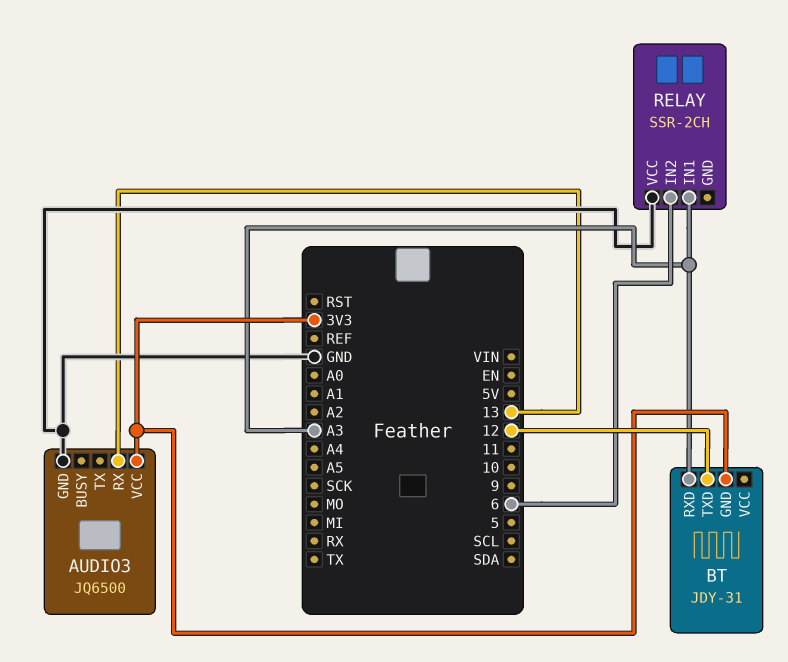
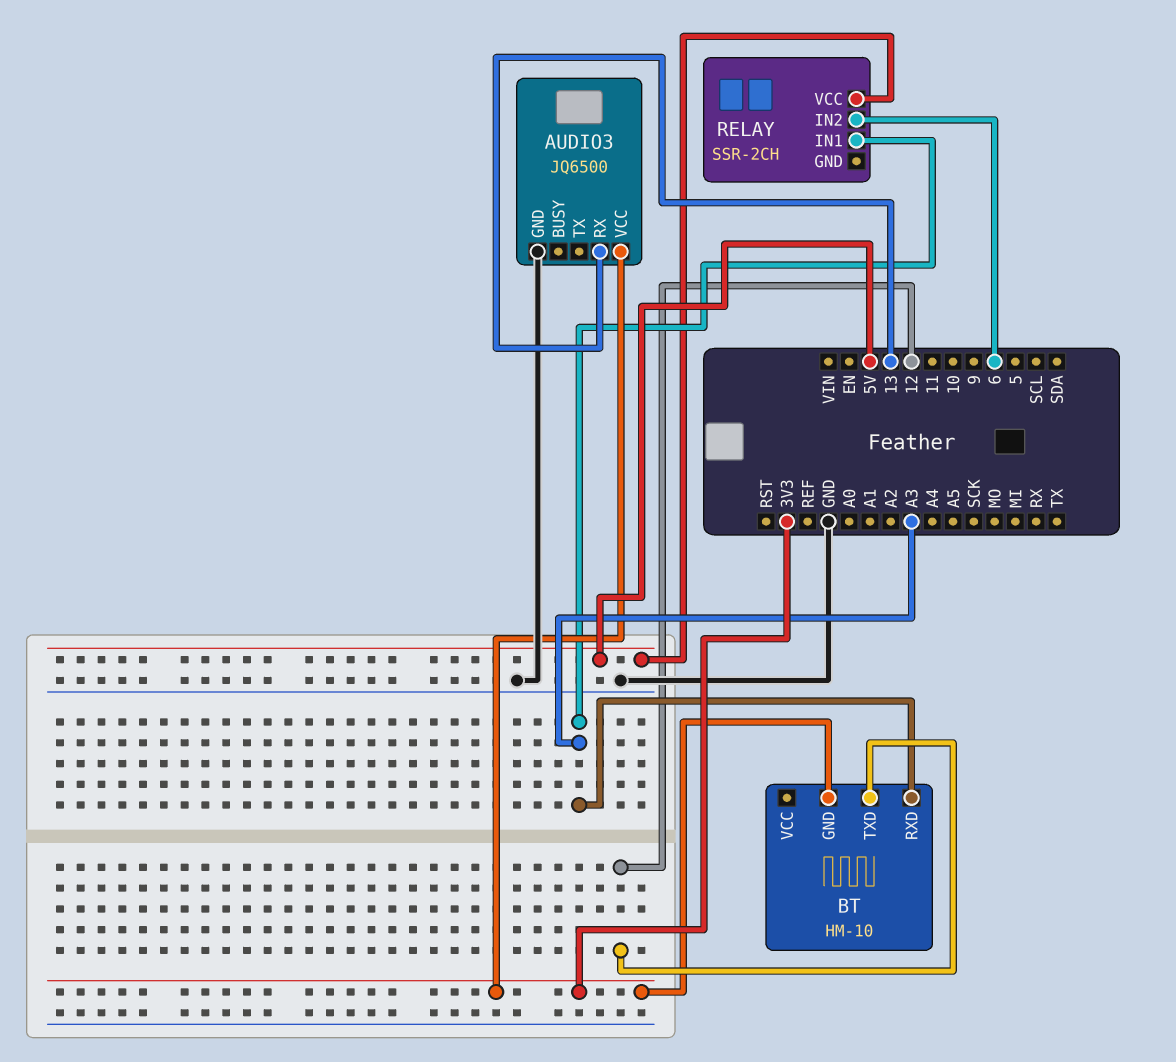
BT: JDY-31 -> HM-10
RELAY pin VCC: GND -> 5V

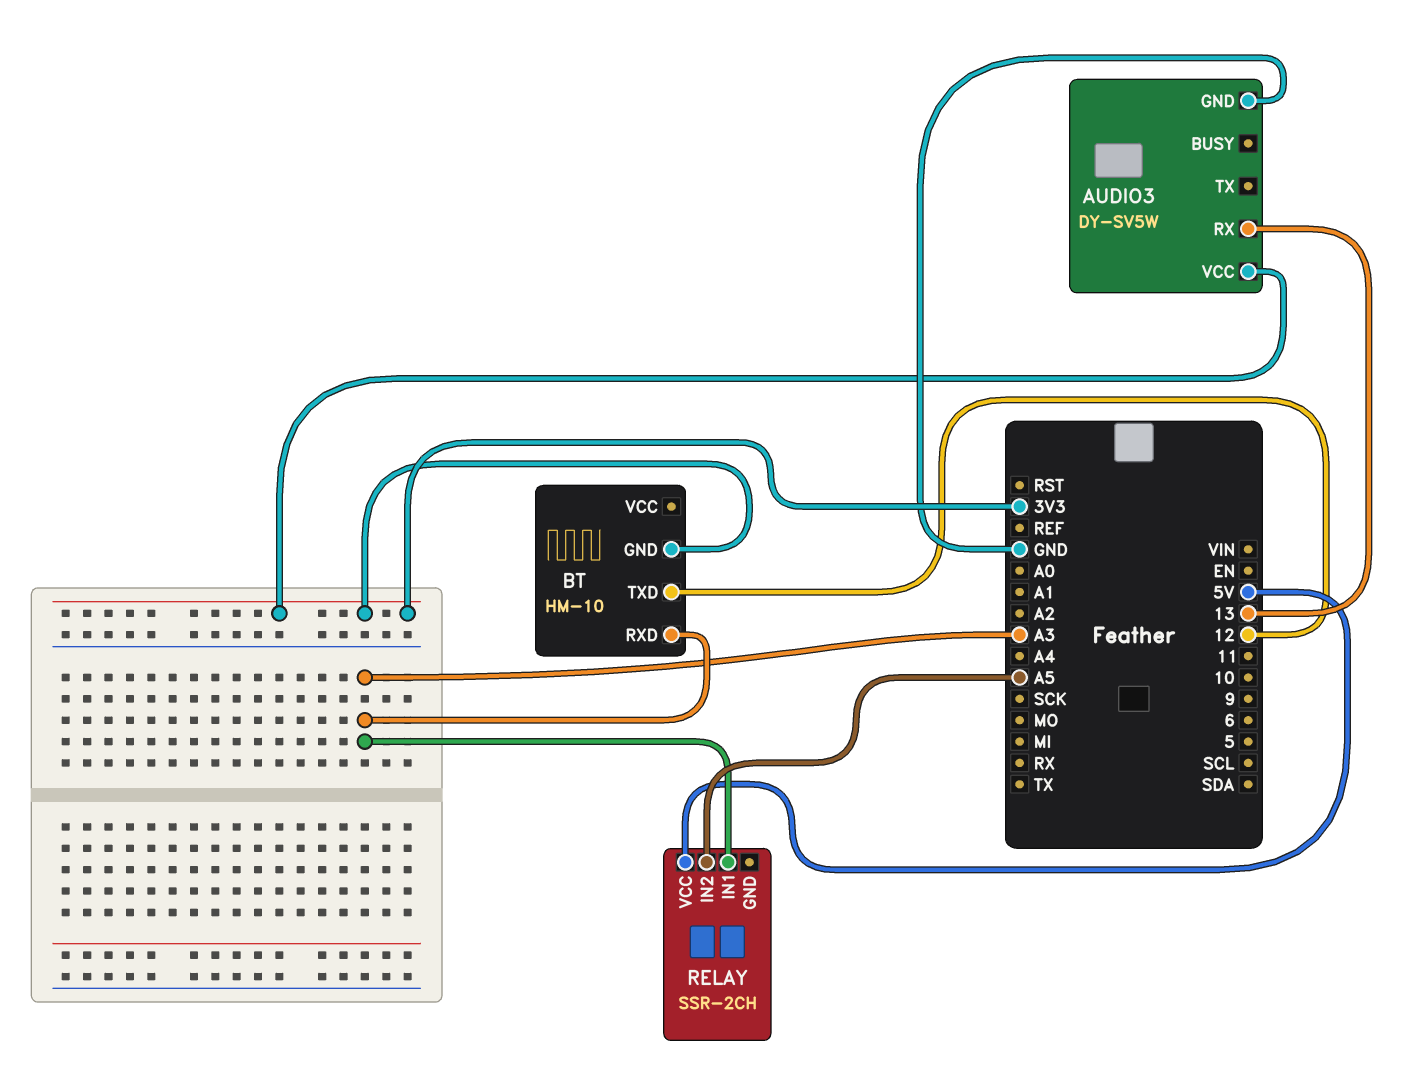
AUDIO3: JQ6500 -> DY-SV5W
RELAY pin IN2: 6 -> A5

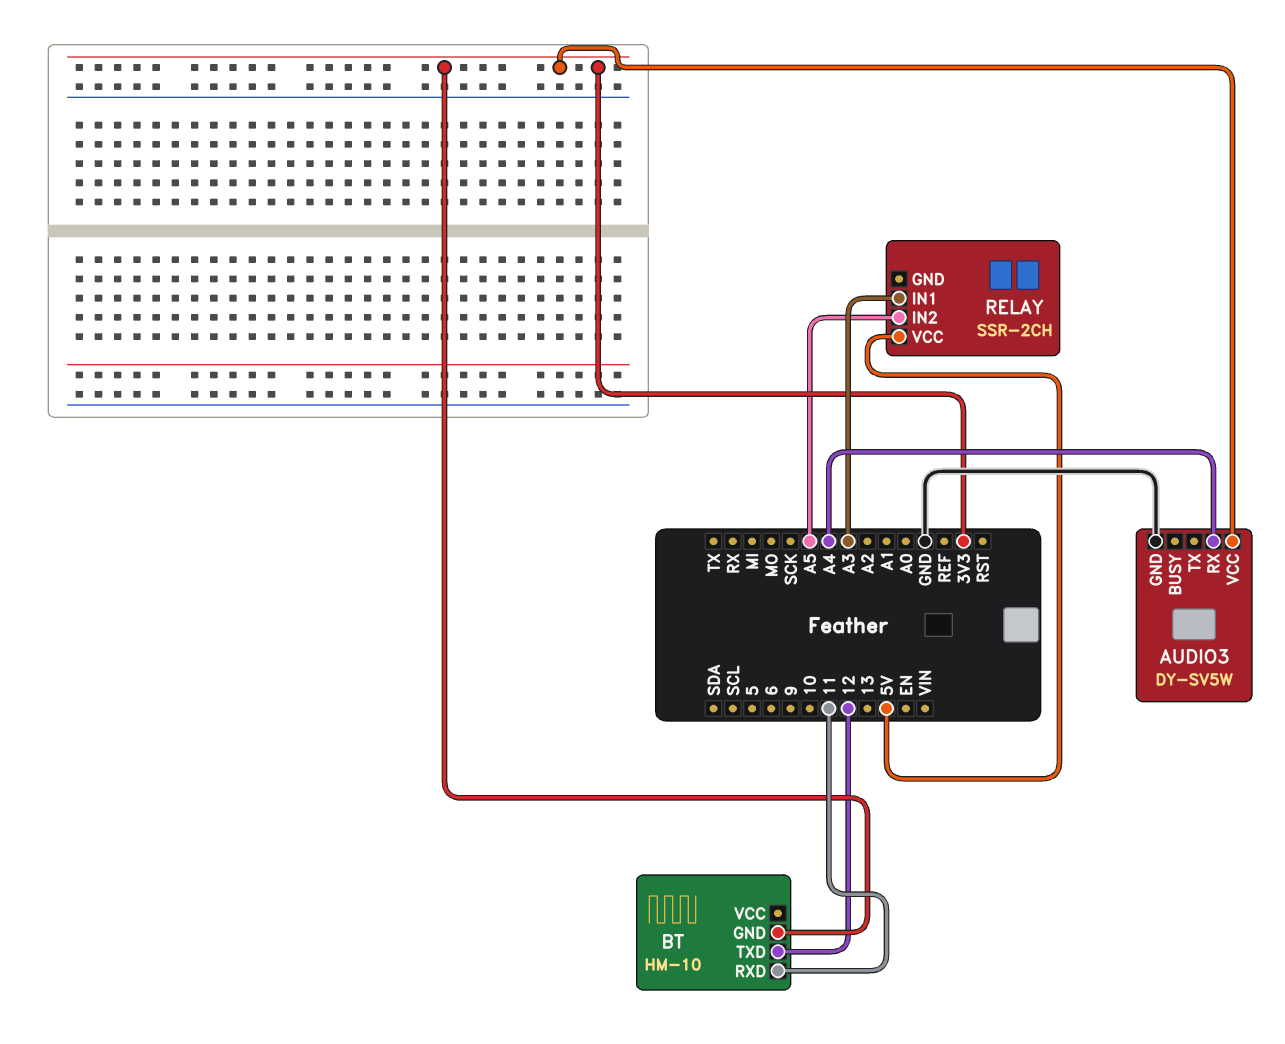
AUDIO3 pin RX: 13 -> A4
BT pin RXD: A3 -> 11

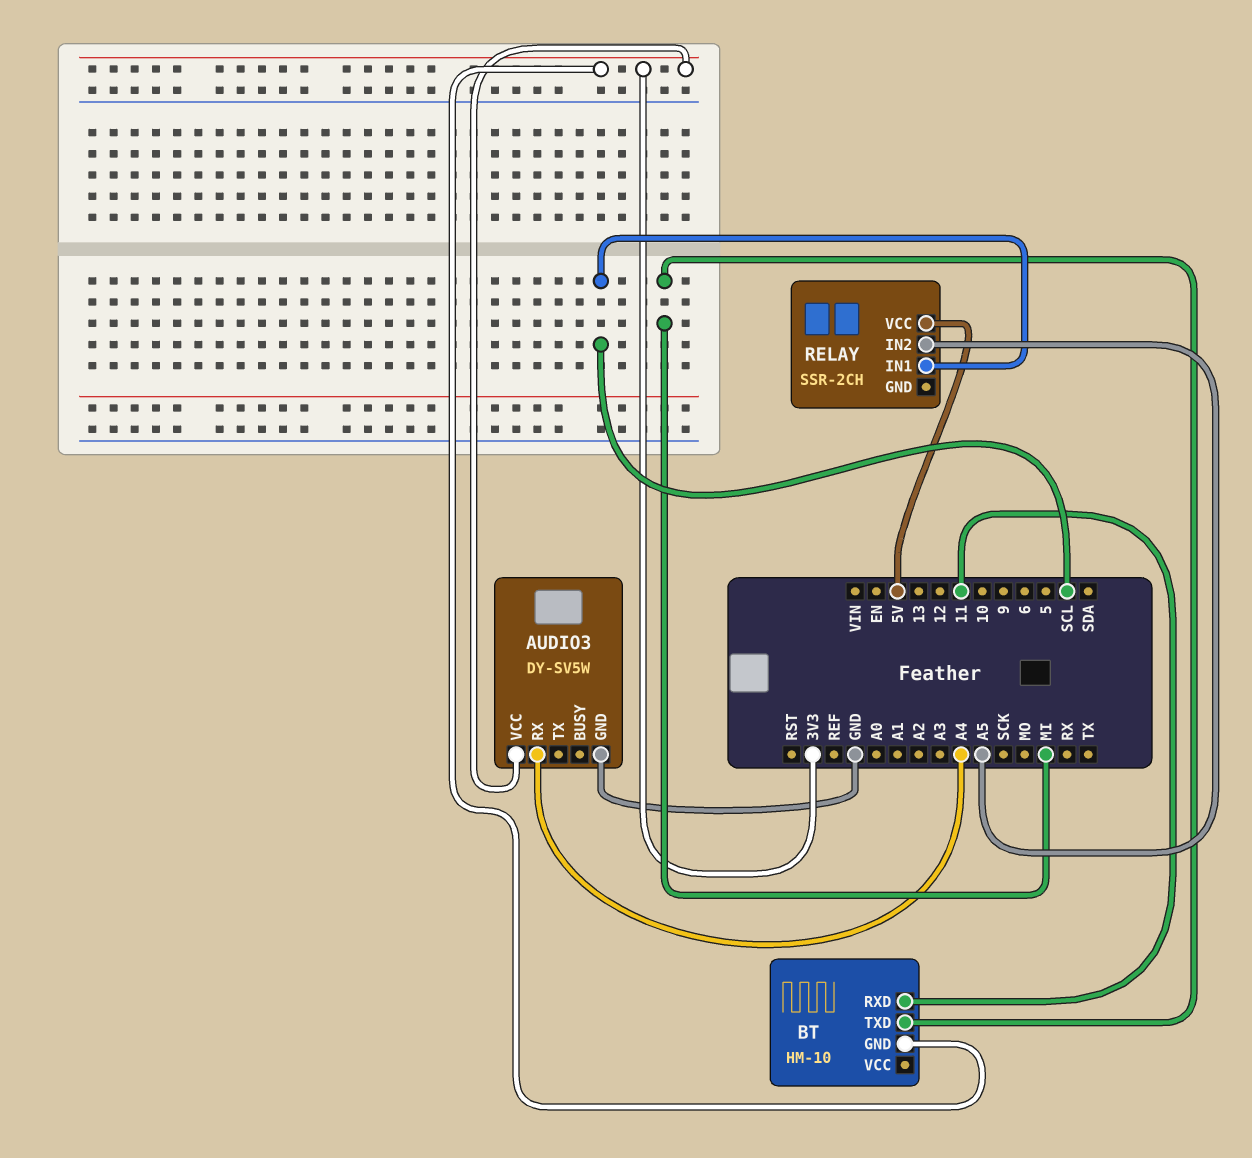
BT pin TXD: 12 -> MI
RELAY pin IN1: A3 -> SCL

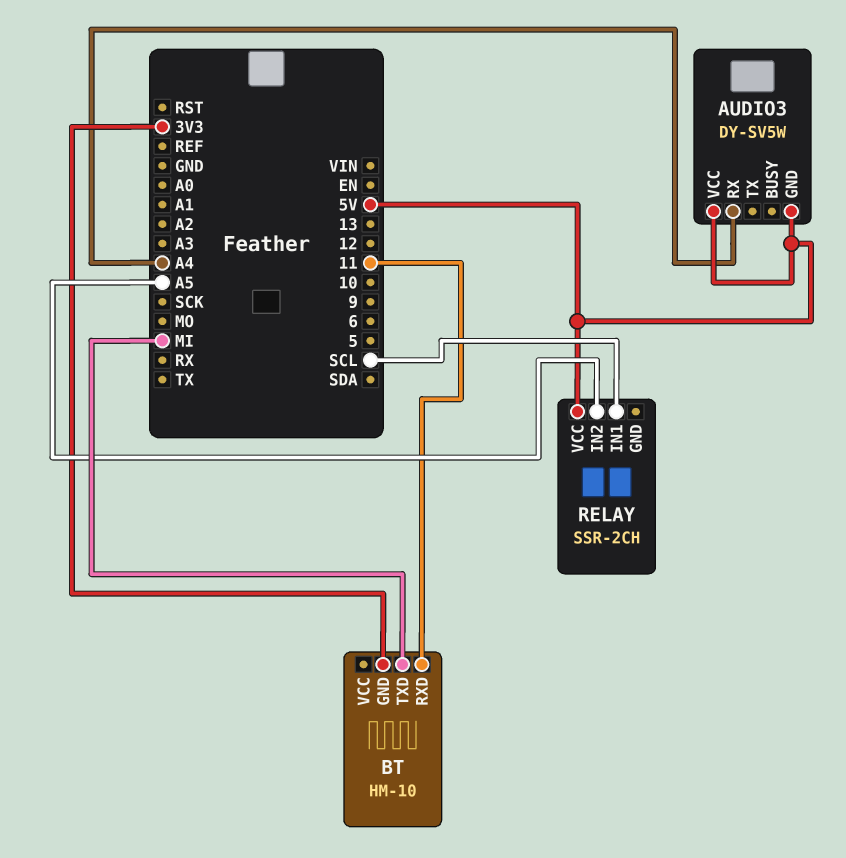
AUDIO3 pin GND: GND -> 5V
AUDIO3 pin VCC: 3V3 -> 5V

